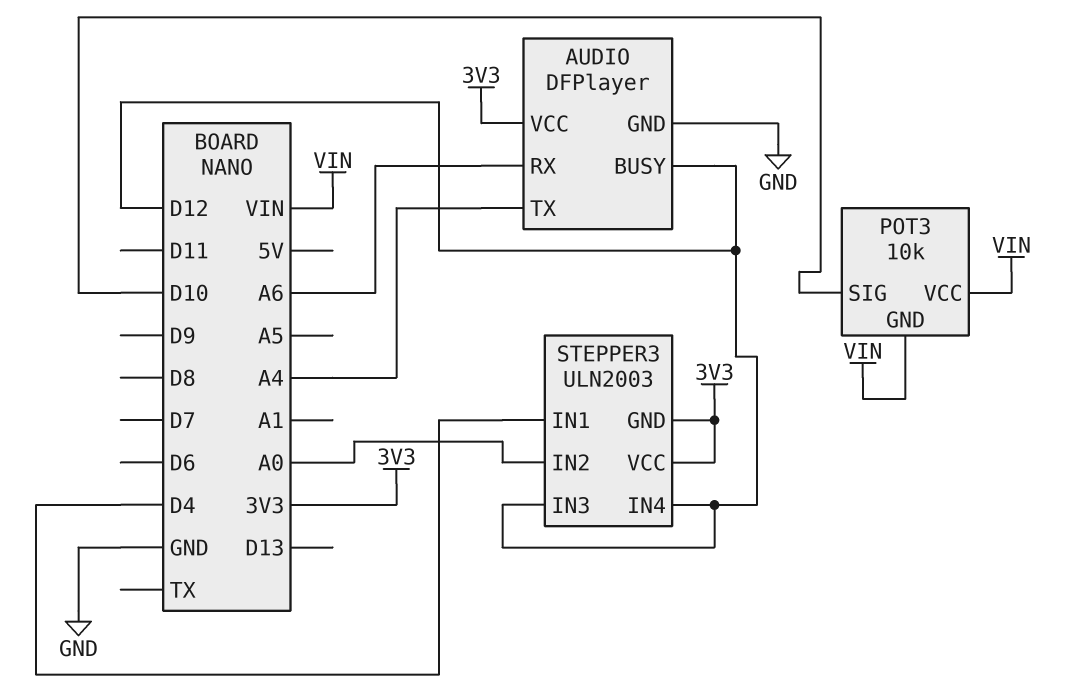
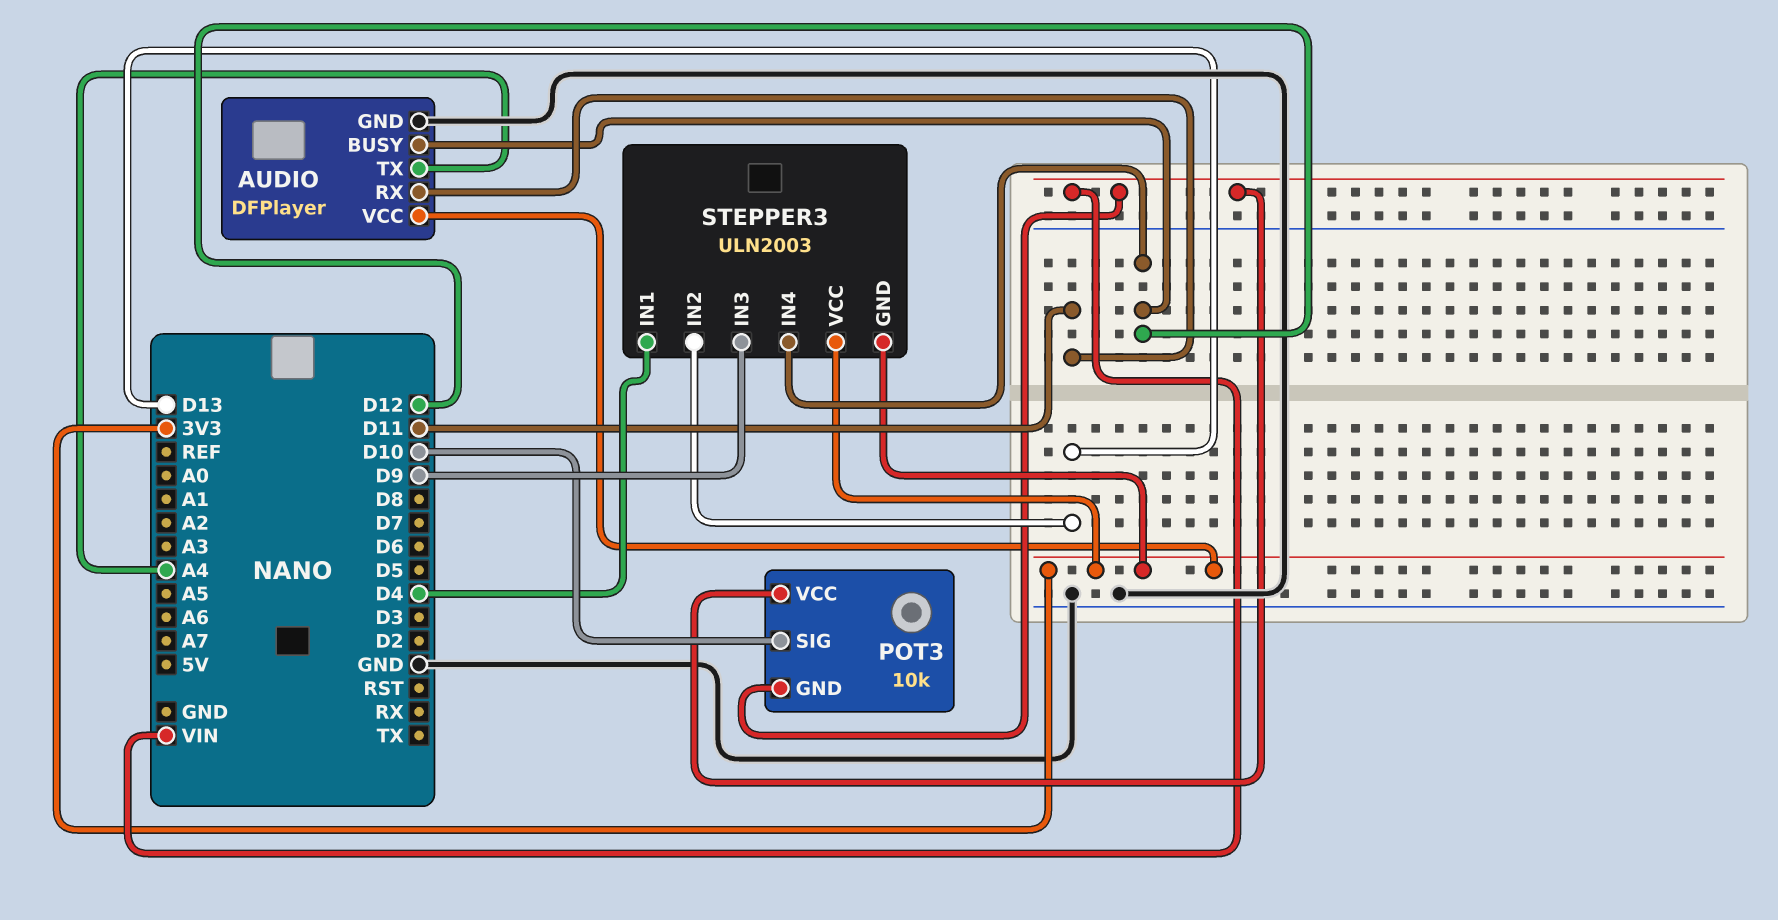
AUDIO pin RX: A6 -> D11
STEPPER3 pin IN2: A0 -> D13
STEPPER3 pin IN3: D12 -> D9

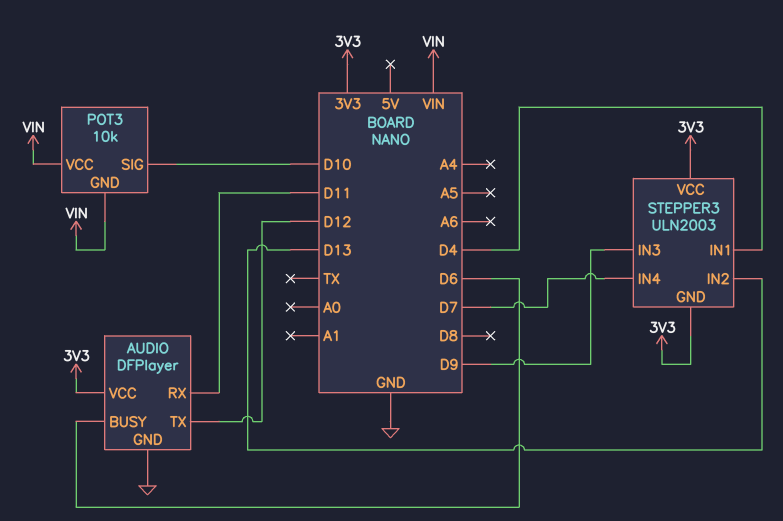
AUDIO pin BUSY: D12 -> D6
AUDIO pin TX: A4 -> D12
STEPPER3 pin IN4: D12 -> D7

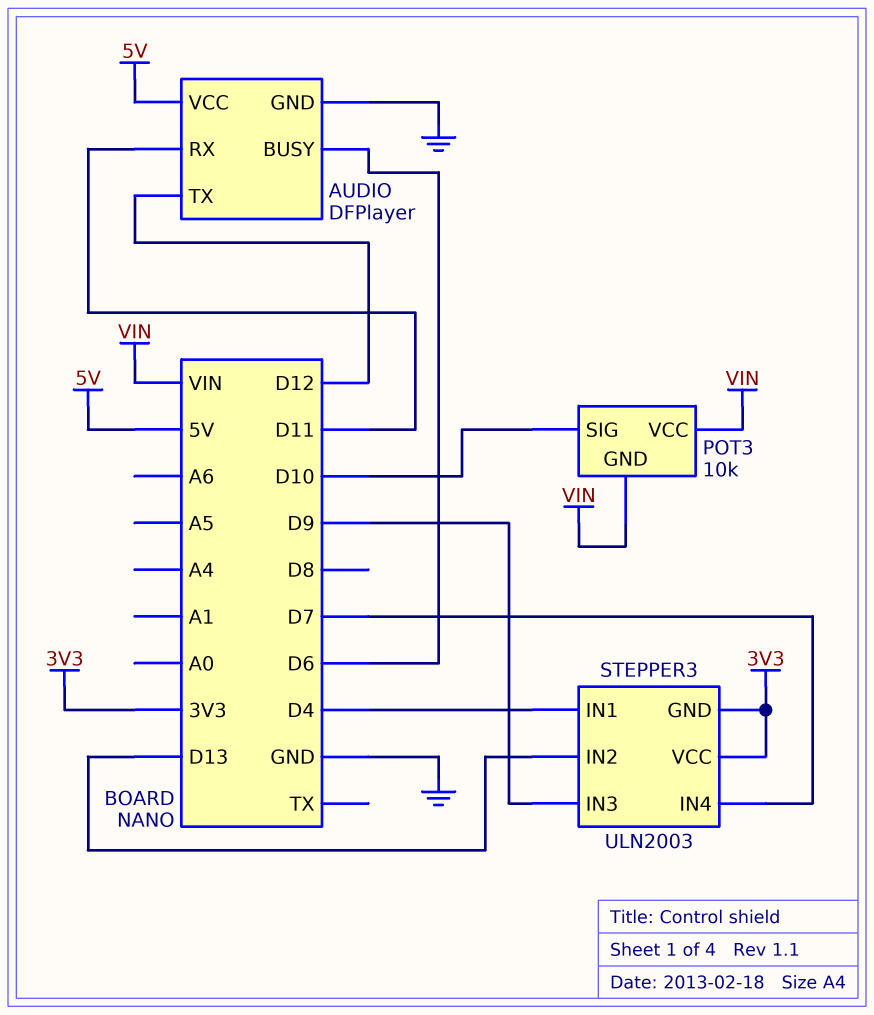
AUDIO pin VCC: 3V3 -> 5V

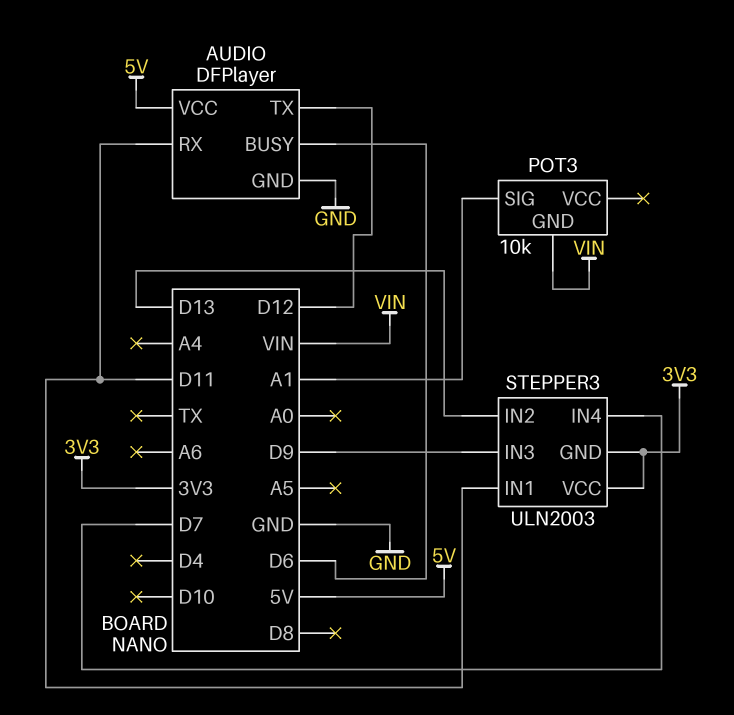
POT3 pin SIG: D10 -> A1
POT3 pin VCC: VIN -> none
STEPPER3 pin IN1: D4 -> D11

